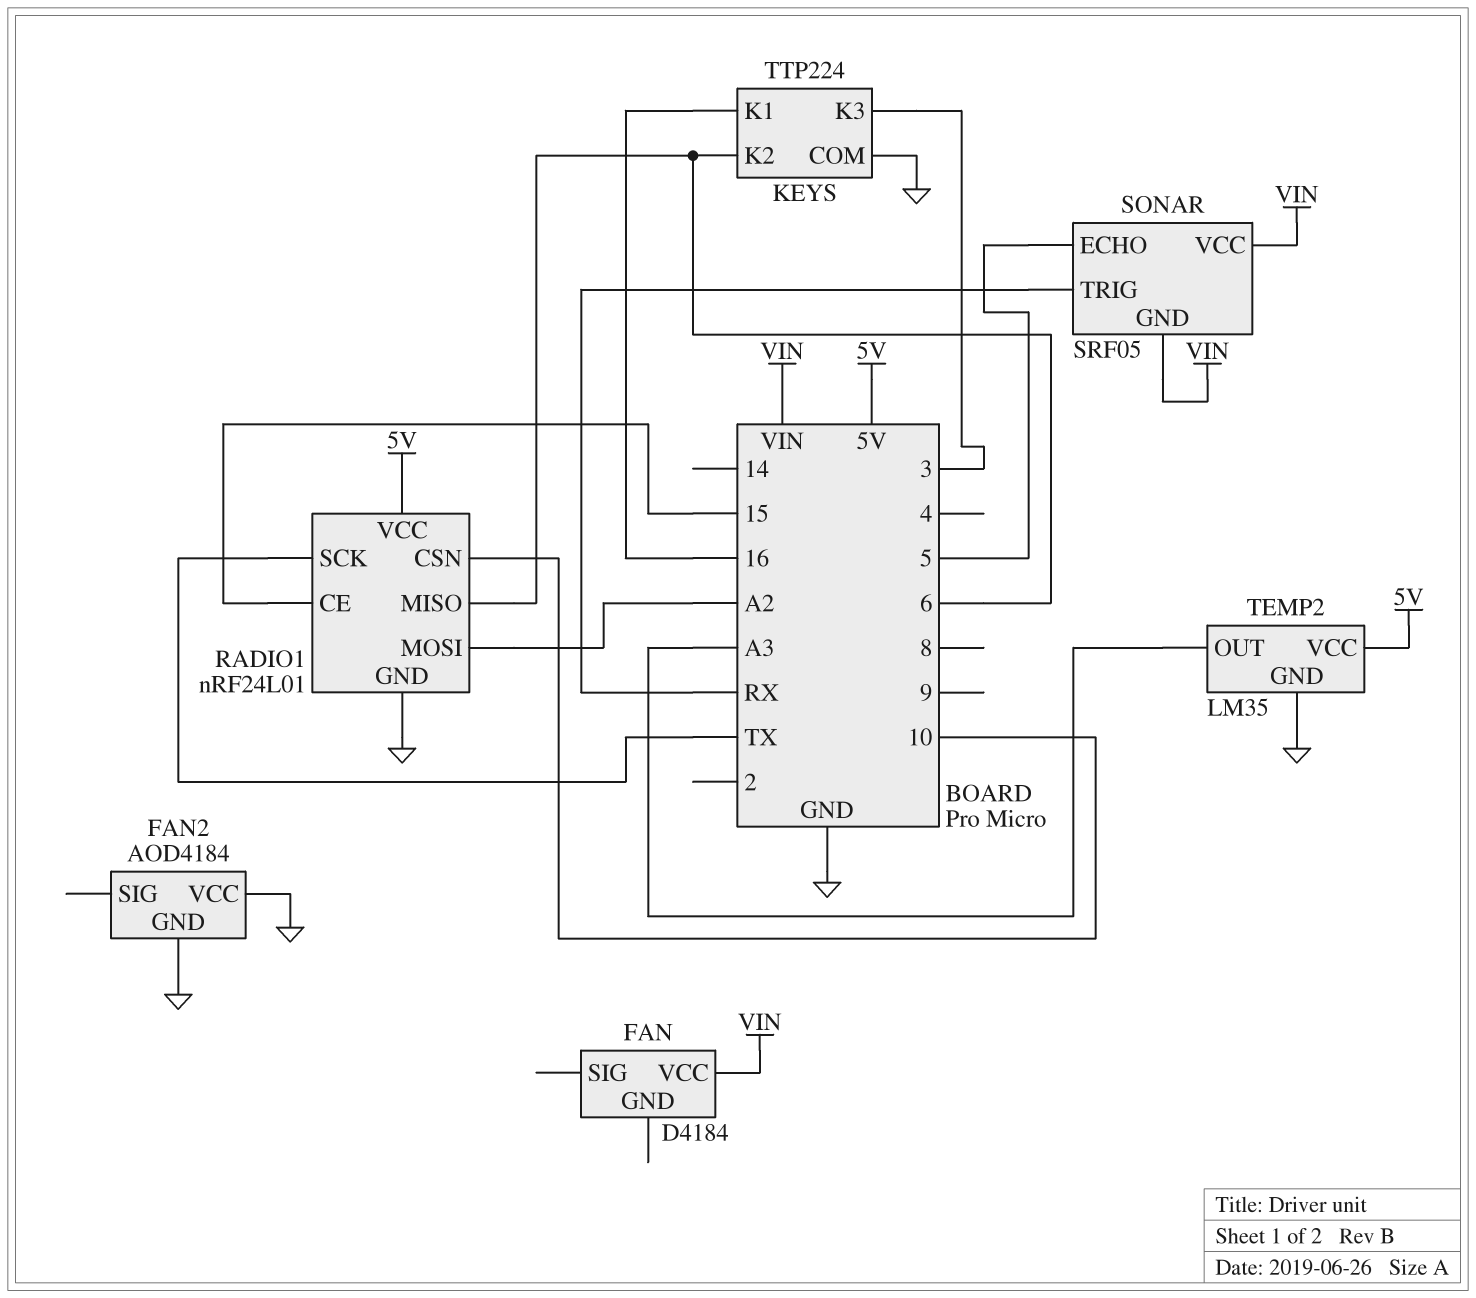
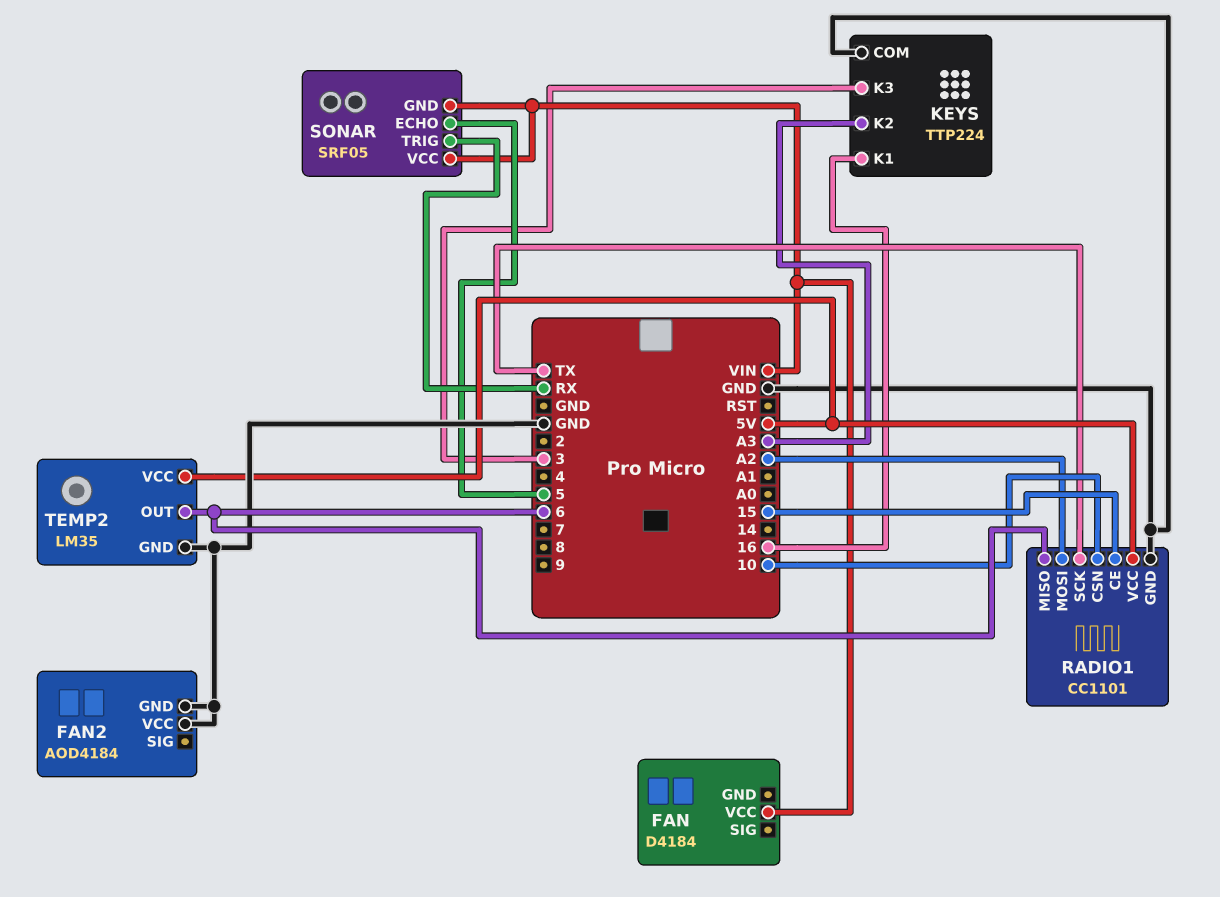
KEYS pin K2: 6 -> A3
RADIO1: nRF24L01 -> CC1101
TEMP2 pin OUT: A3 -> 6

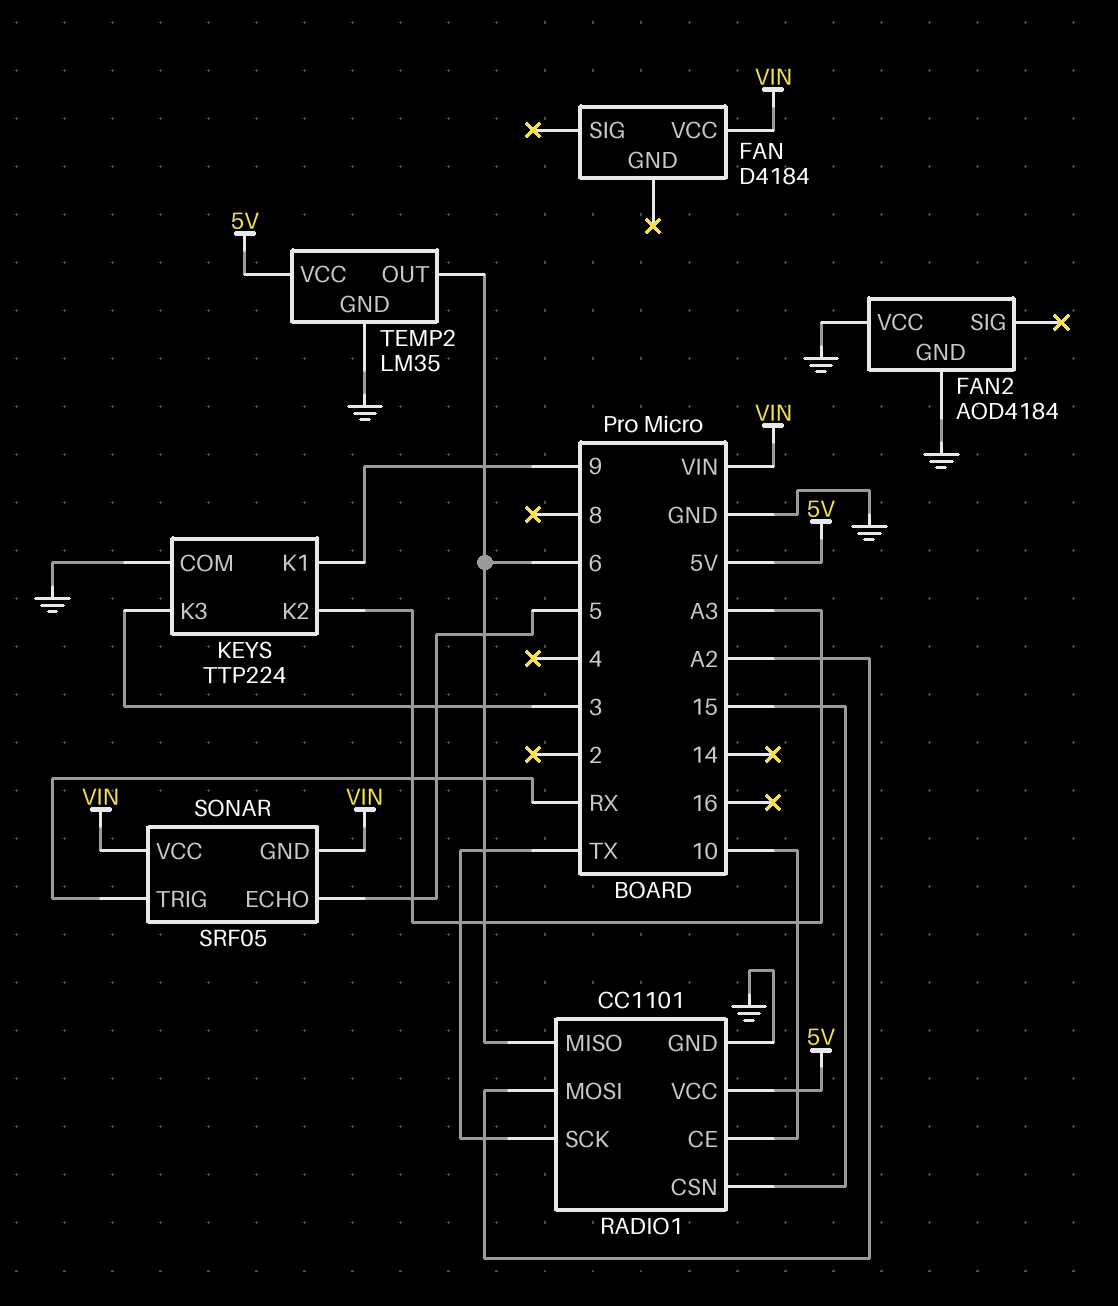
KEYS pin K1: 16 -> 9
RADIO1 pin CE: 15 -> 10
RADIO1 pin CSN: 10 -> 15

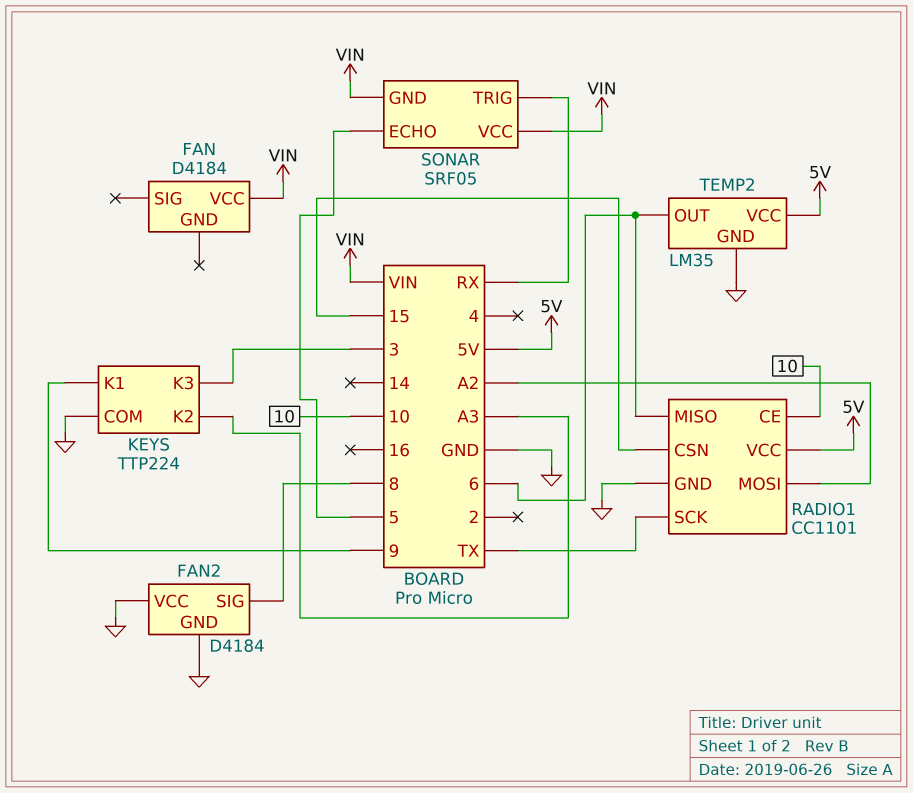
FAN2: AOD4184 -> D4184
FAN2 pin SIG: none -> 8

